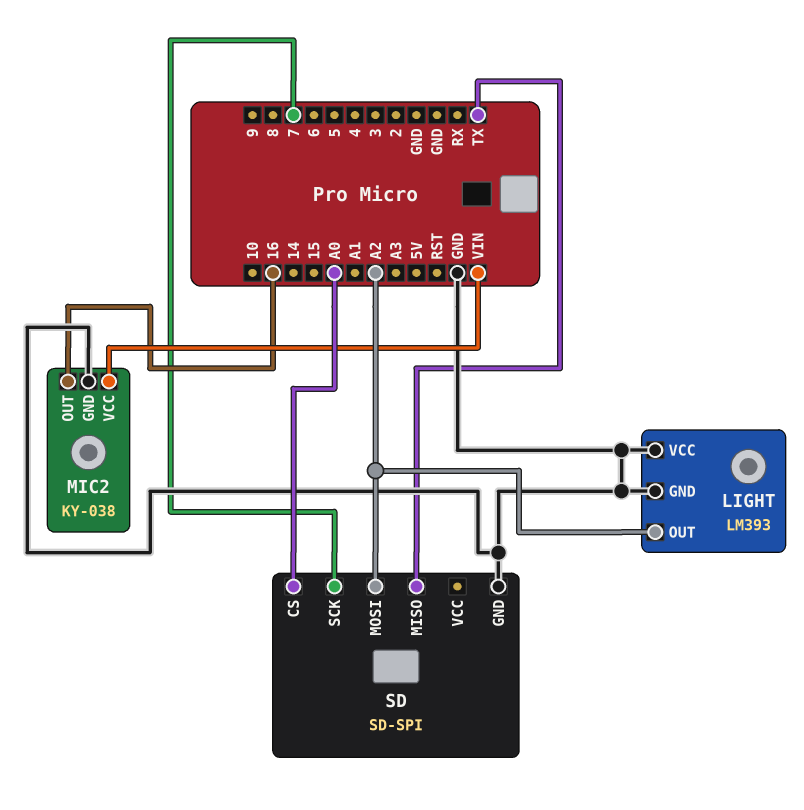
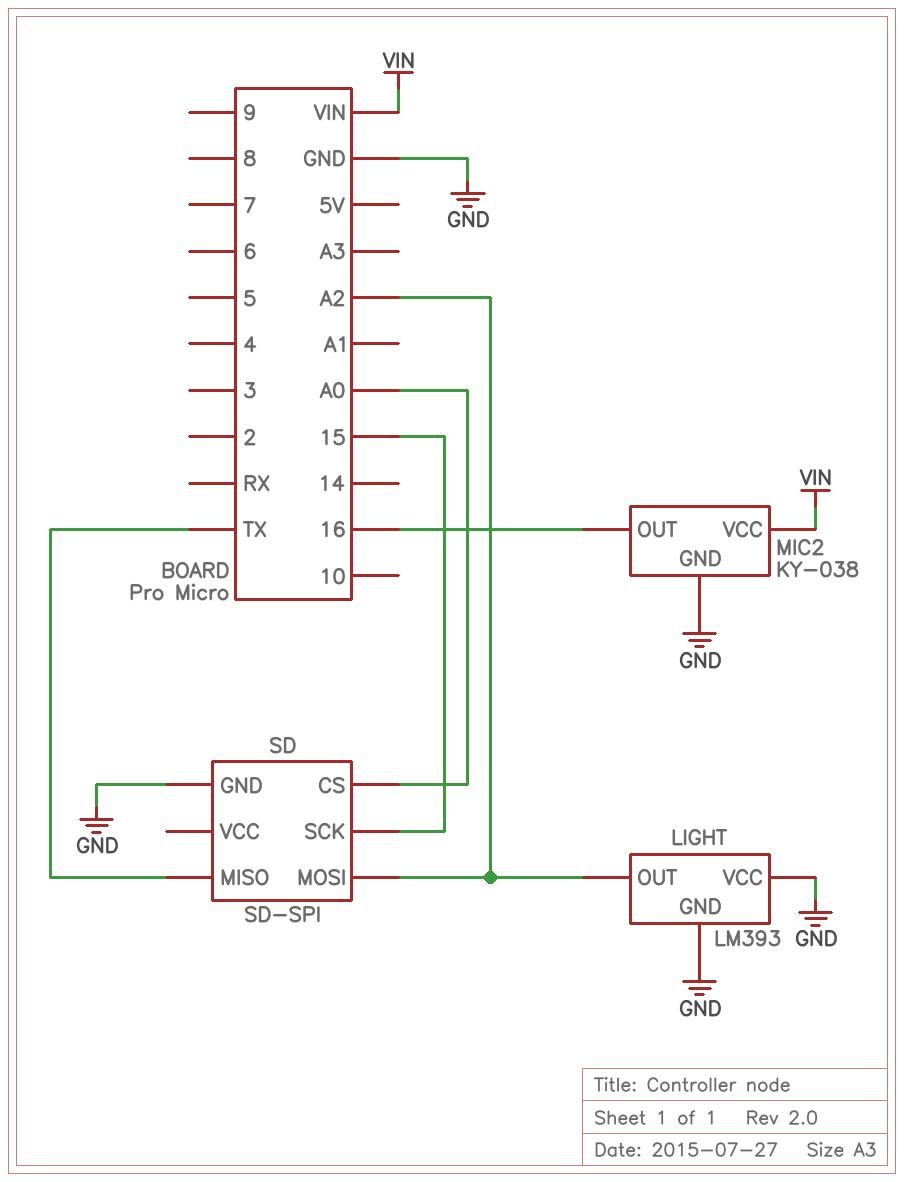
SD pin SCK: 7 -> 15

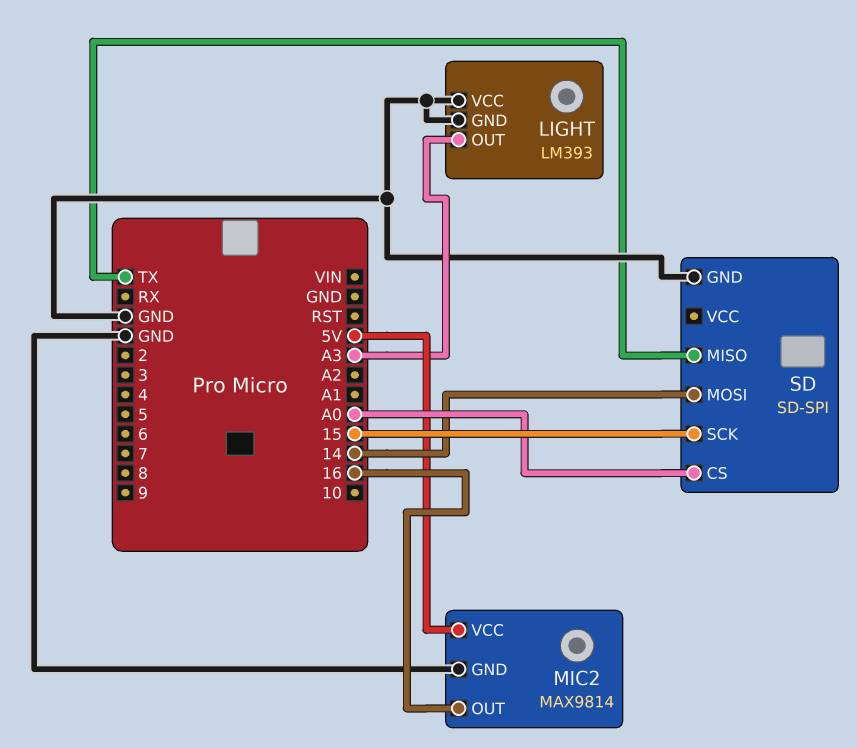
LIGHT pin OUT: A2 -> A3
MIC2: KY-038 -> MAX9814
MIC2 pin VCC: VIN -> 5V
SD pin MOSI: A2 -> 14

